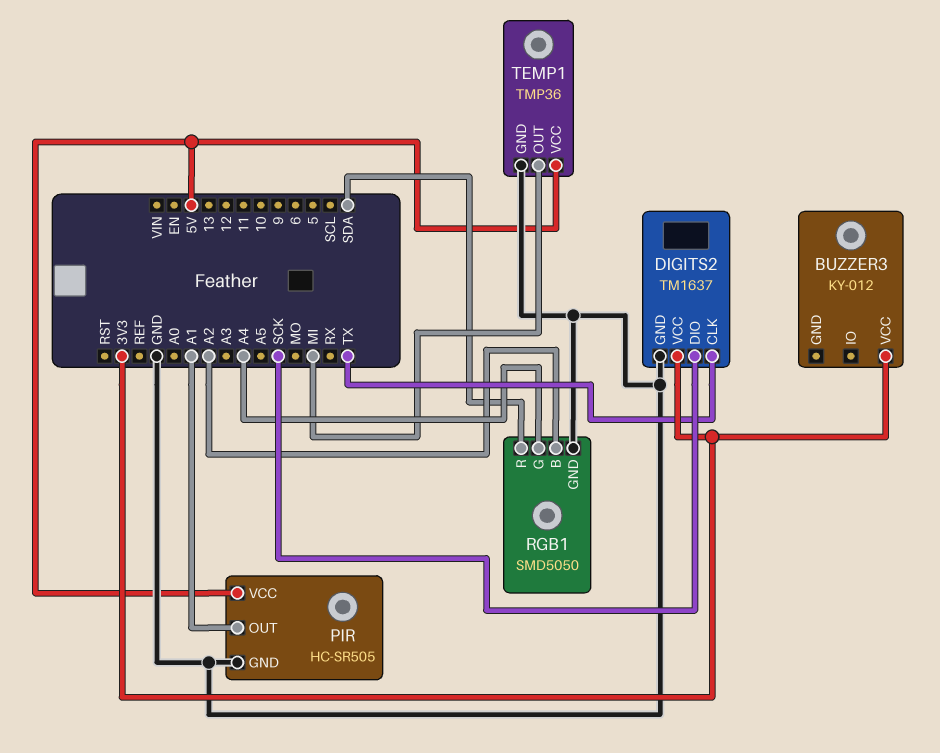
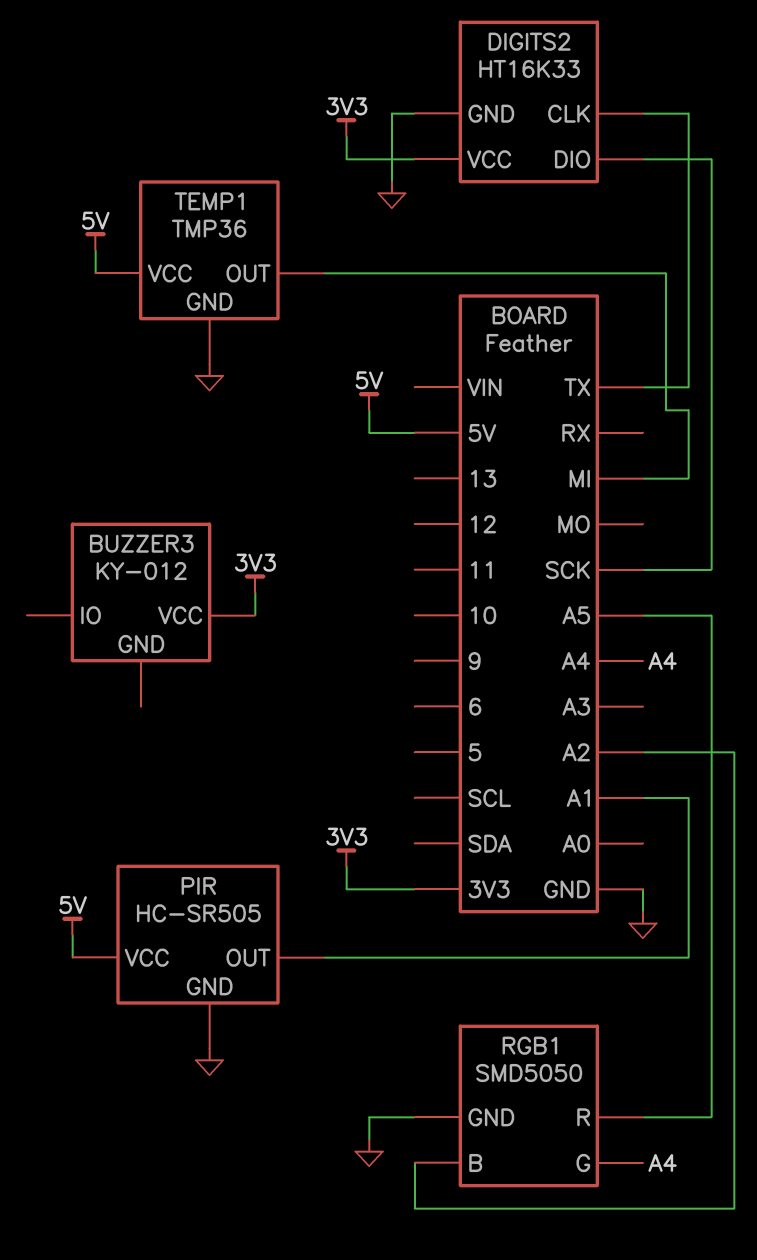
DIGITS2: TM1637 -> HT16K33
RGB1 pin R: SDA -> A5

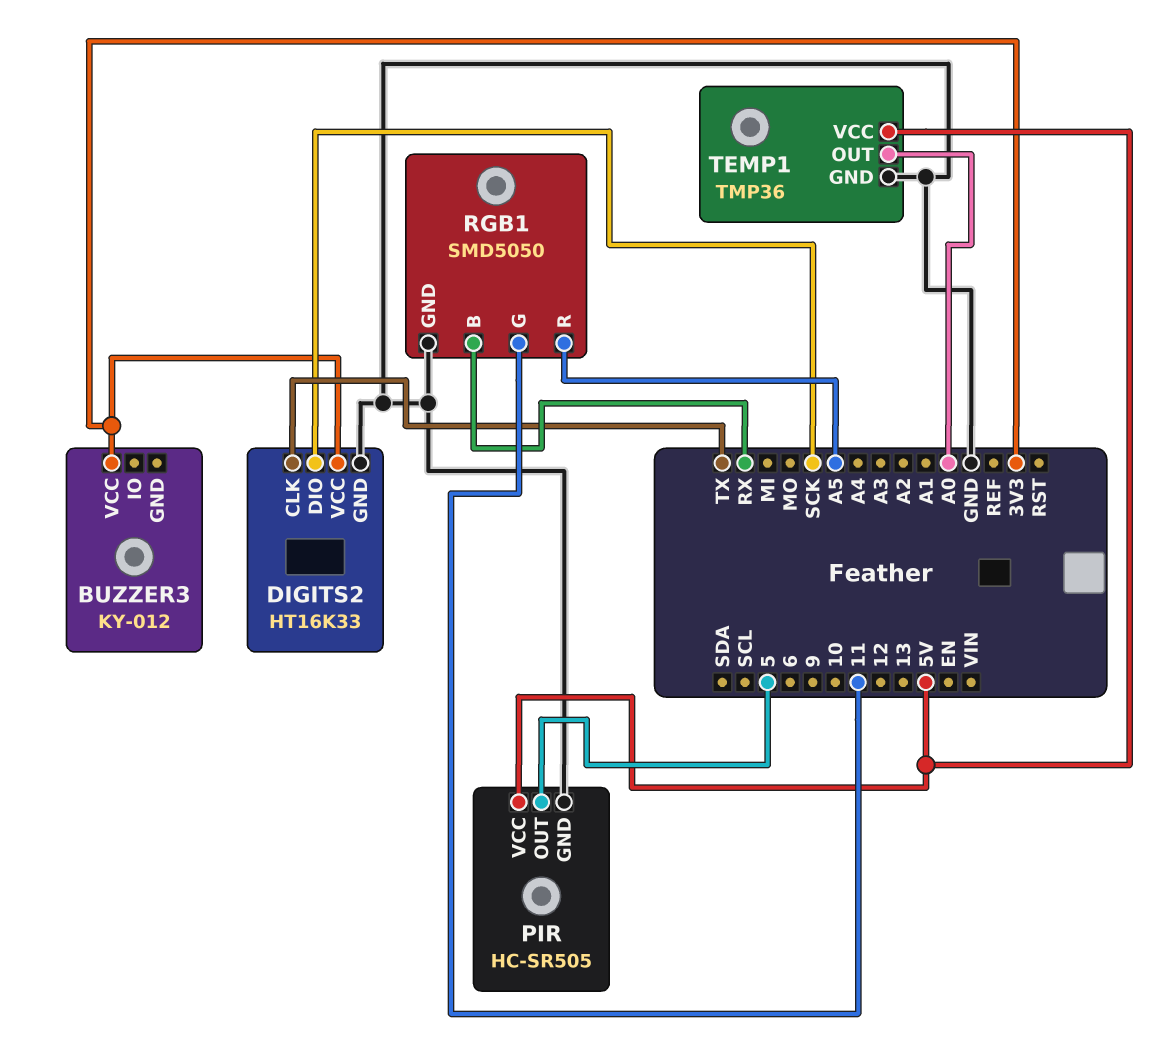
PIR pin OUT: A1 -> 5
RGB1 pin B: A2 -> RX
RGB1 pin G: A4 -> 11
TEMP1 pin OUT: MI -> A0

